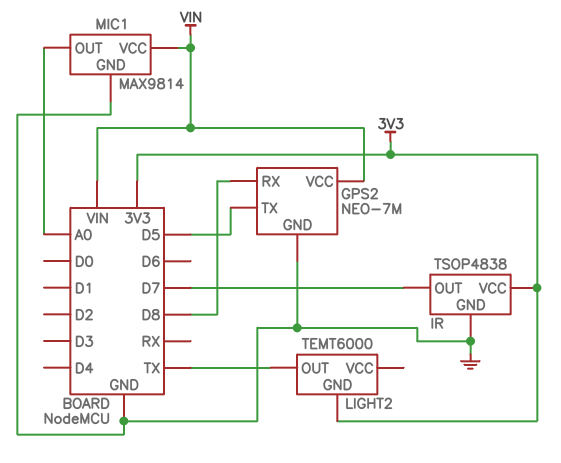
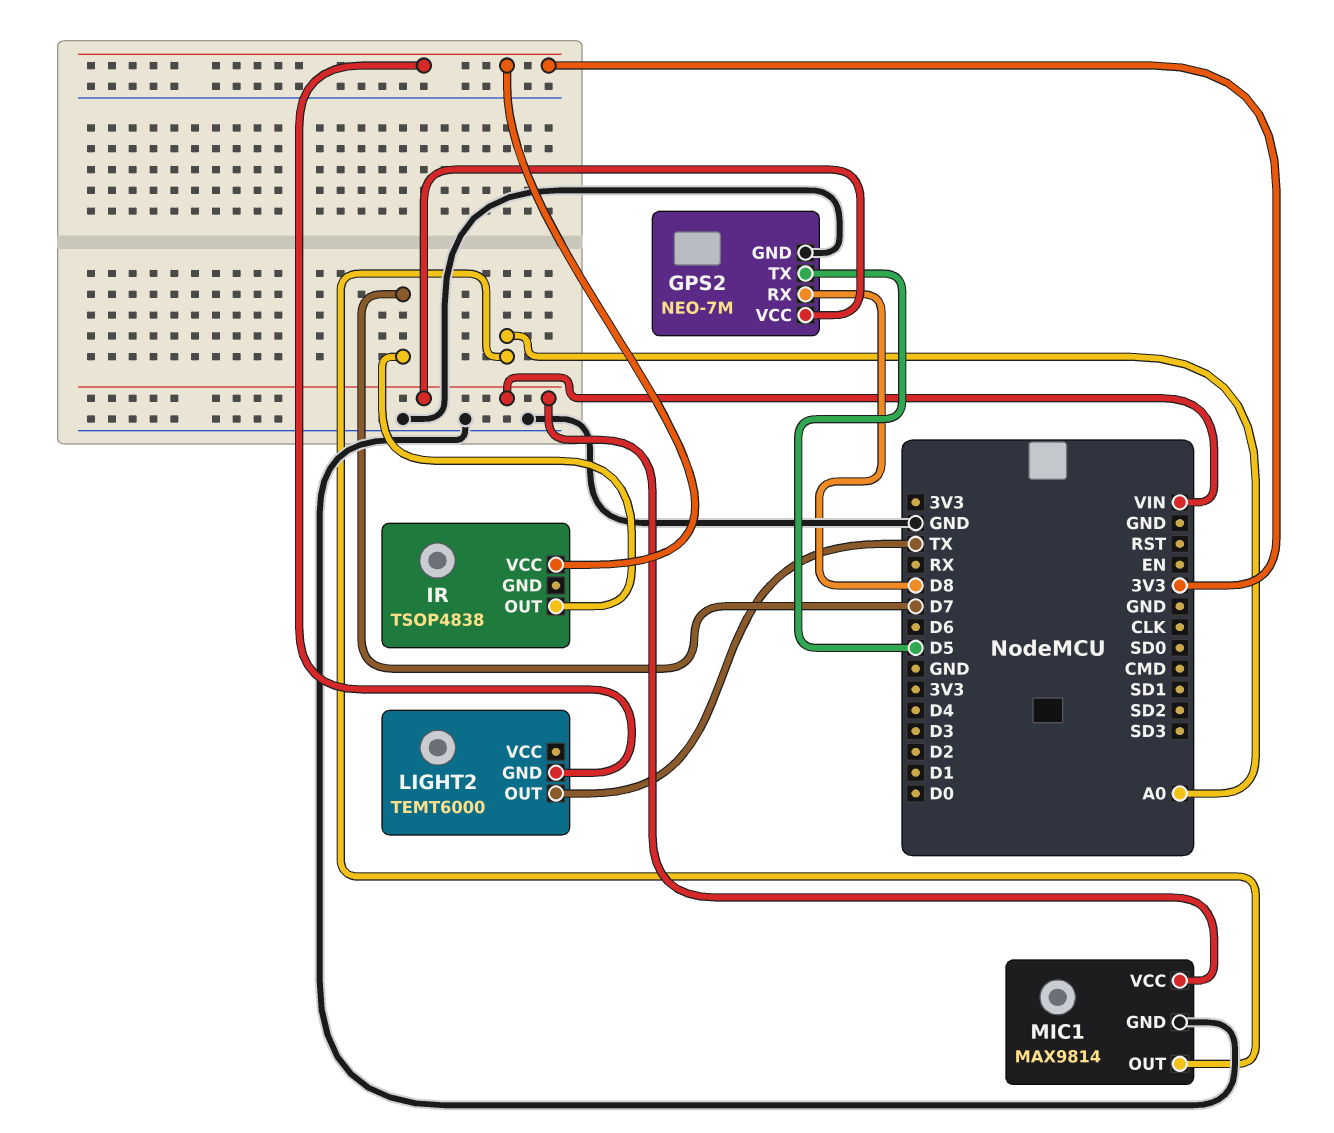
IR pin GND: GND -> none

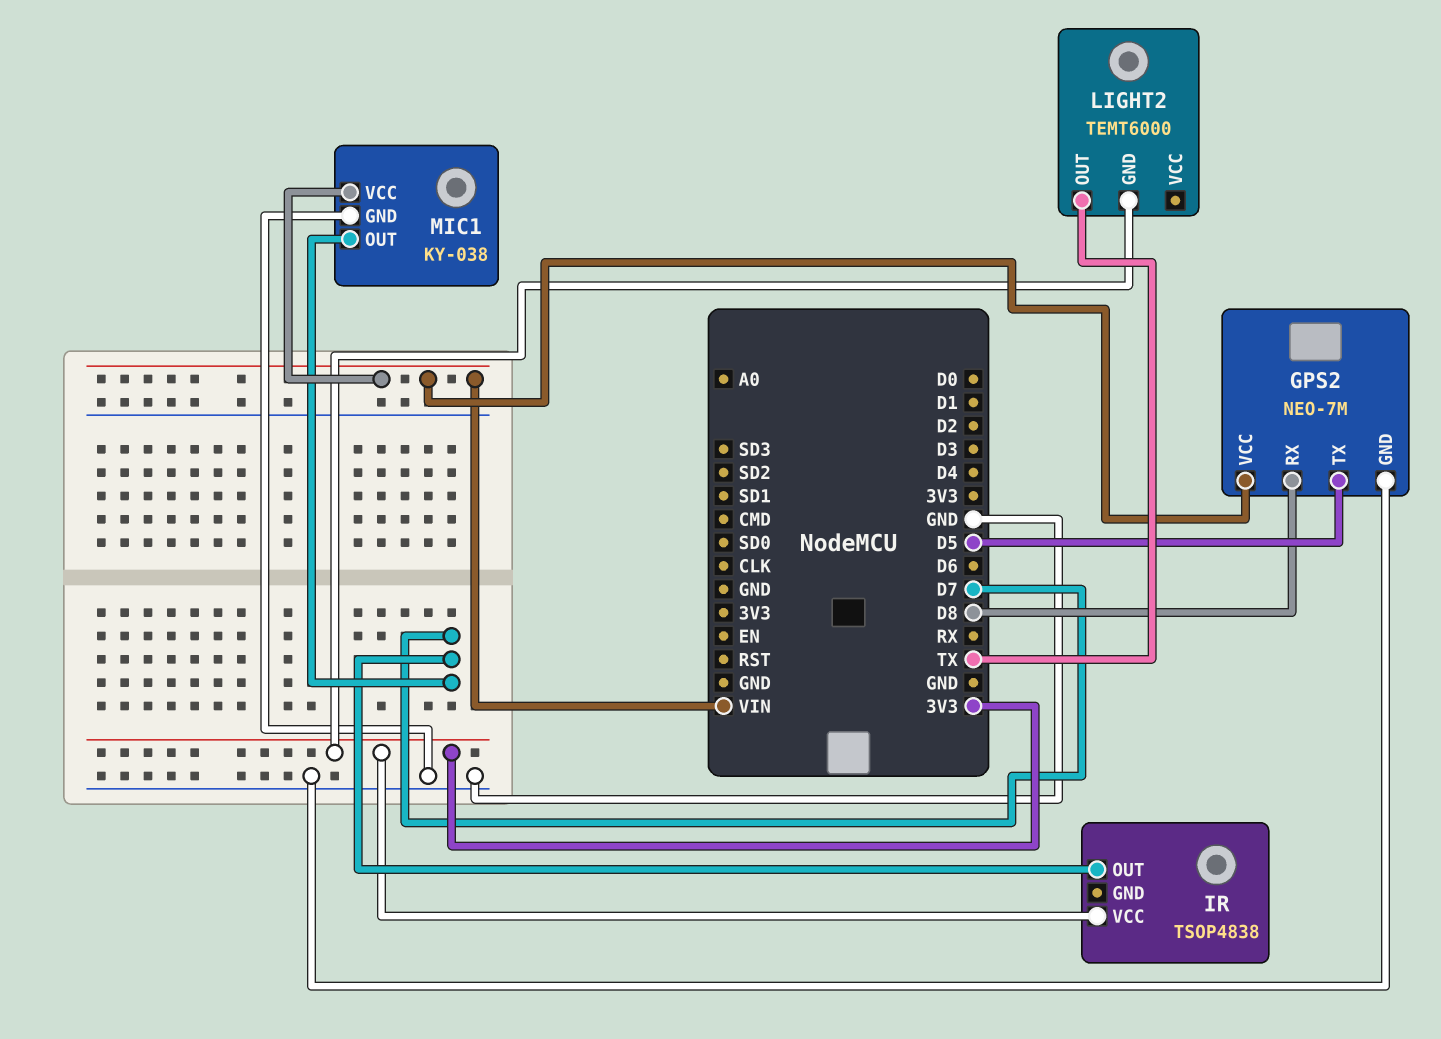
MIC1: MAX9814 -> KY-038
MIC1 pin OUT: A0 -> D7

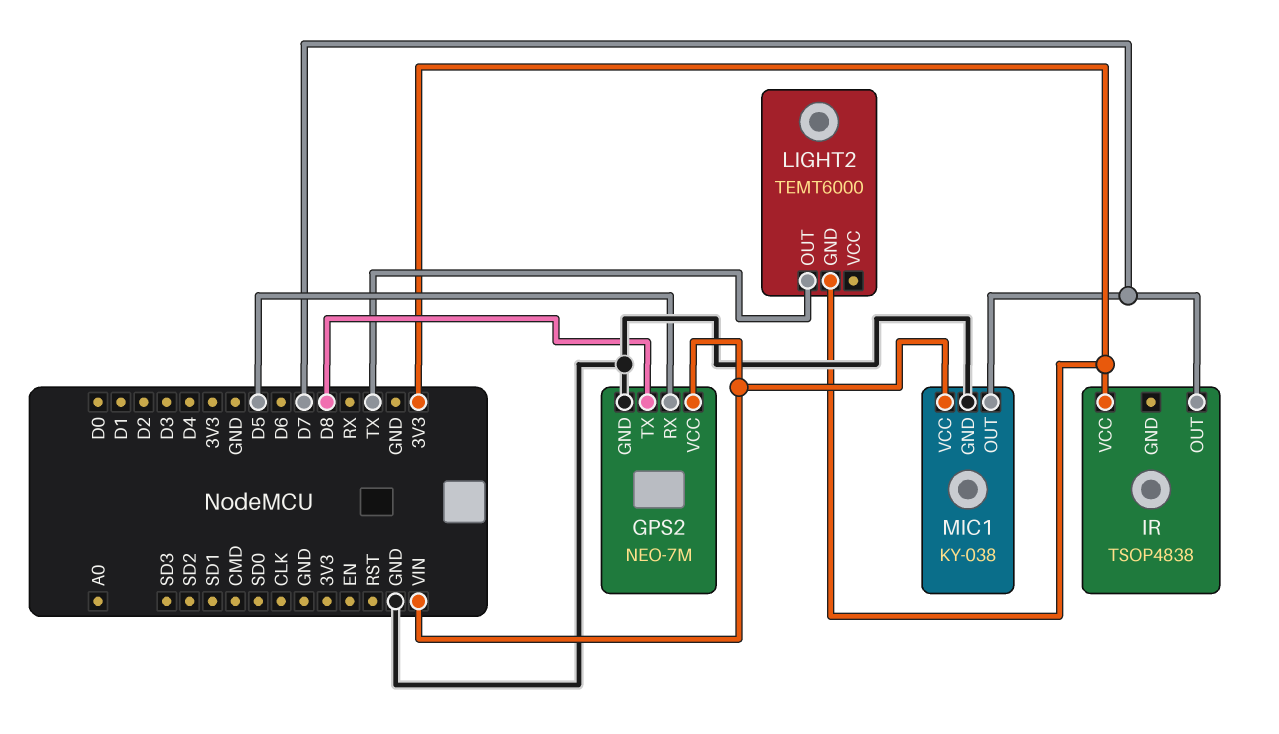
GPS2 pin RX: D8 -> D5
GPS2 pin TX: D5 -> D8

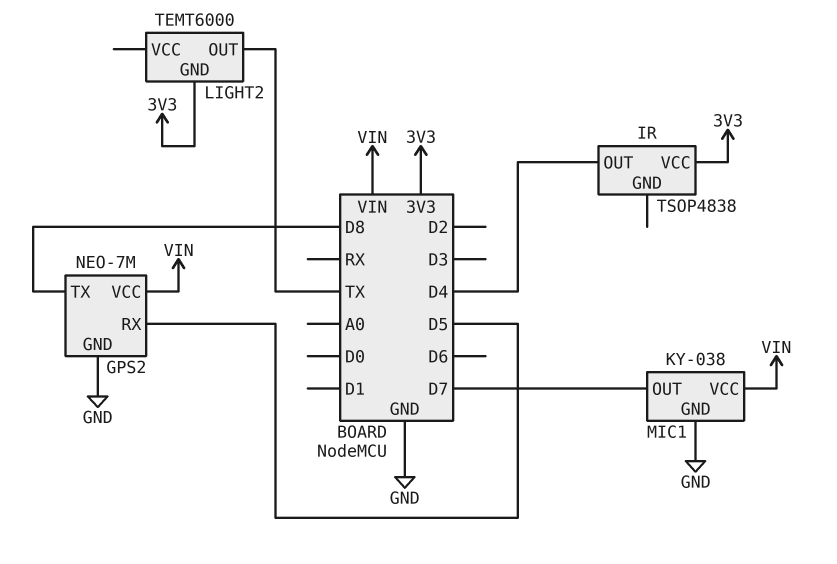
IR pin OUT: D7 -> D4

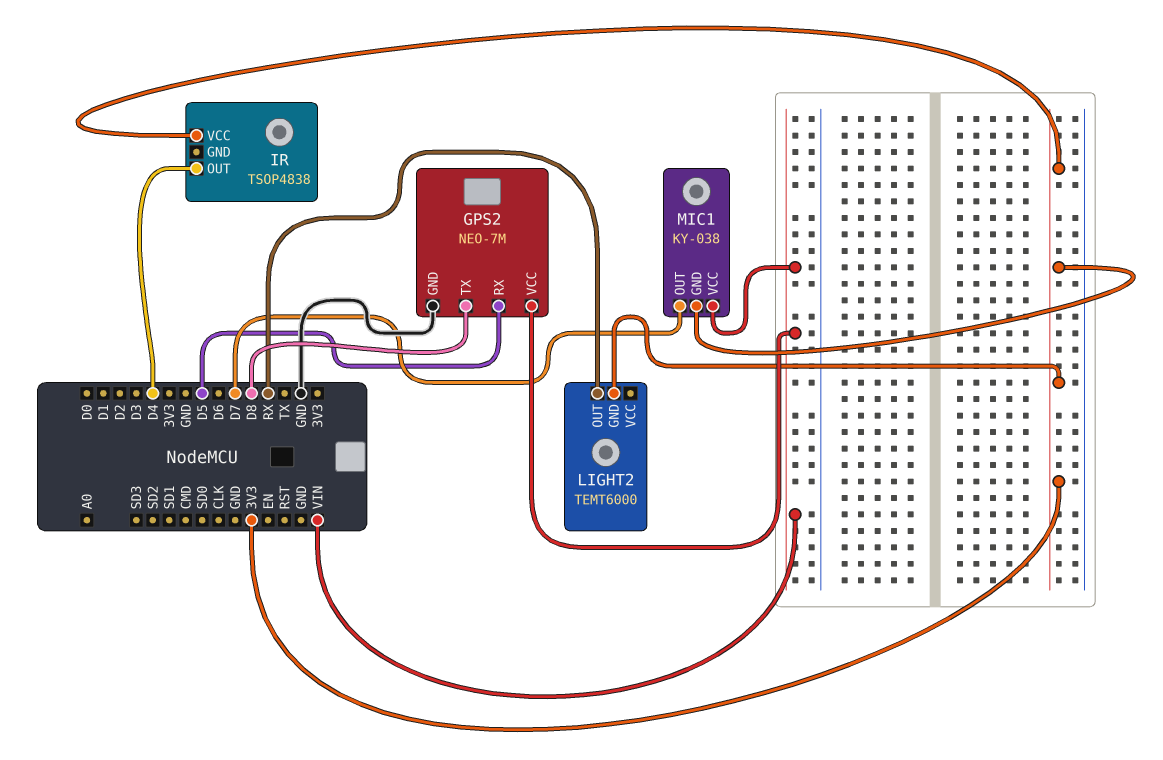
LIGHT2 pin OUT: TX -> RX
MIC1 pin GND: GND -> 3V3

